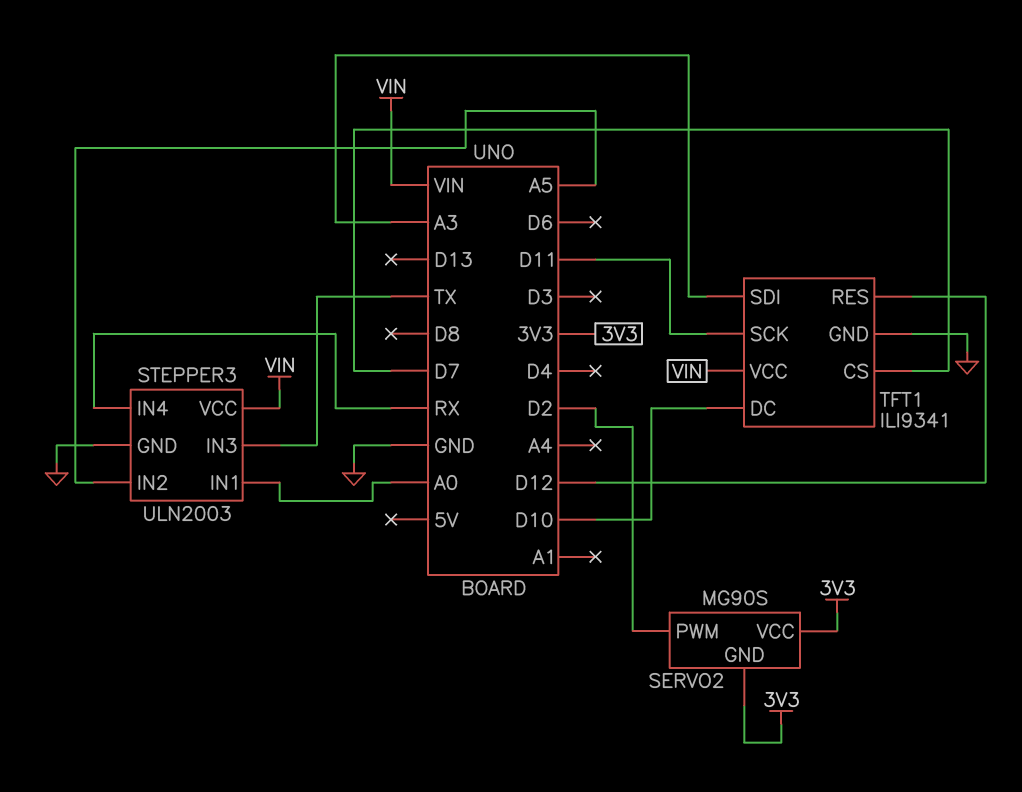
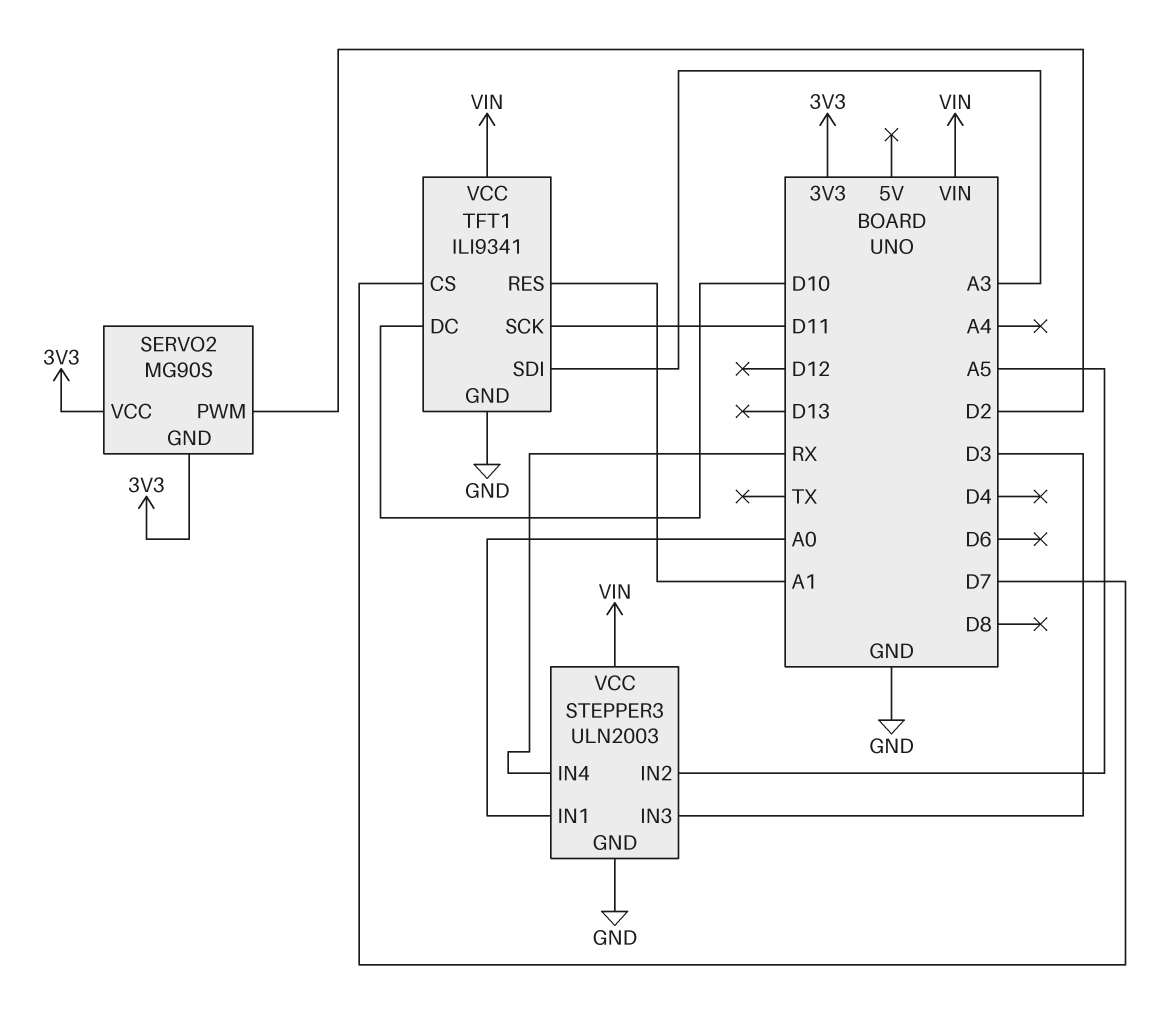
STEPPER3 pin IN3: TX -> D3
TFT1 pin RES: D12 -> A1

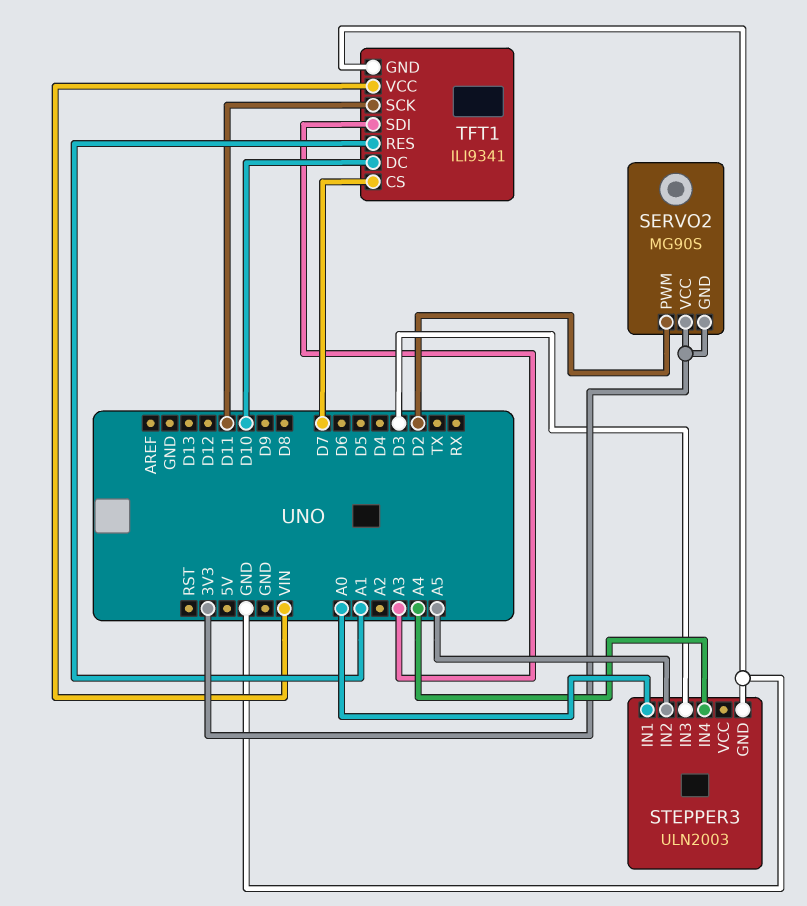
STEPPER3 pin IN4: RX -> A4
STEPPER3 pin VCC: VIN -> none

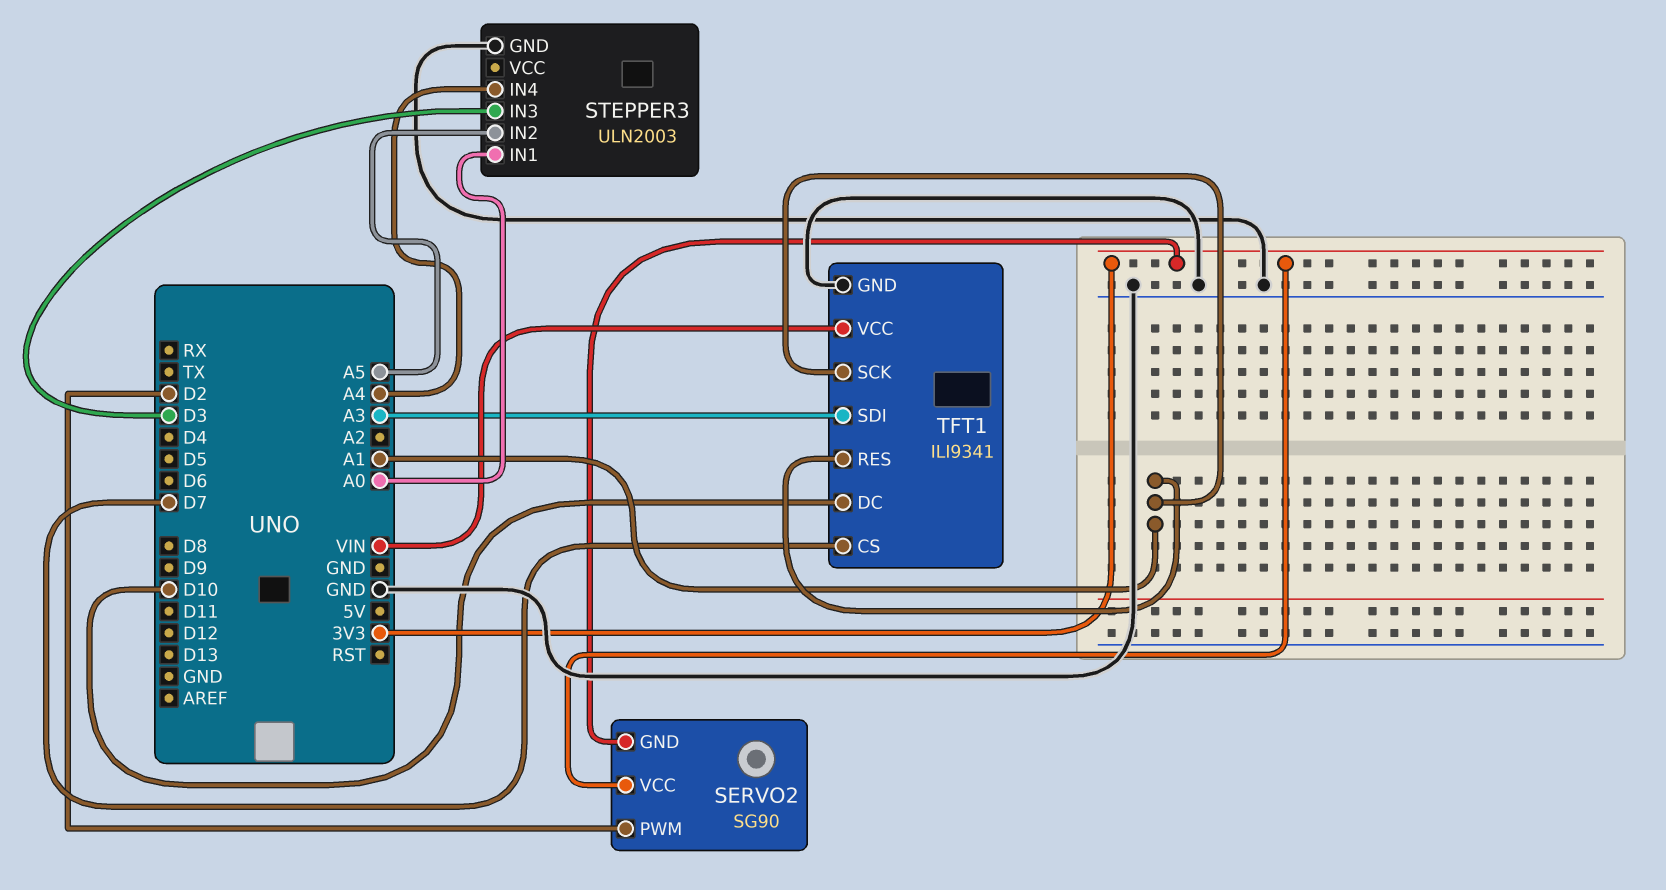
SERVO2: MG90S -> SG90
TFT1 pin SCK: D11 -> A1

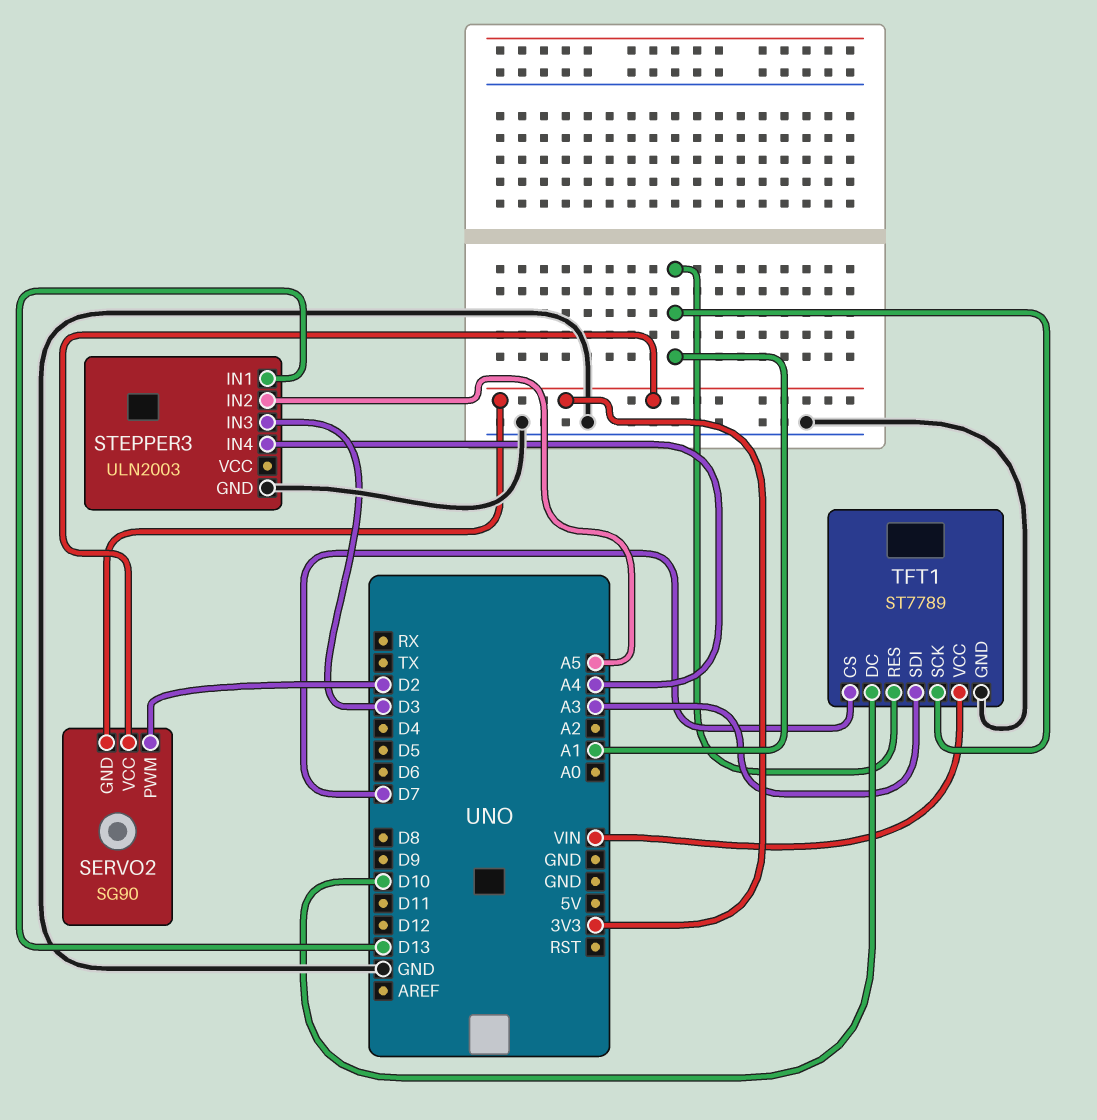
STEPPER3 pin IN1: A0 -> D13
TFT1: ILI9341 -> ST7789

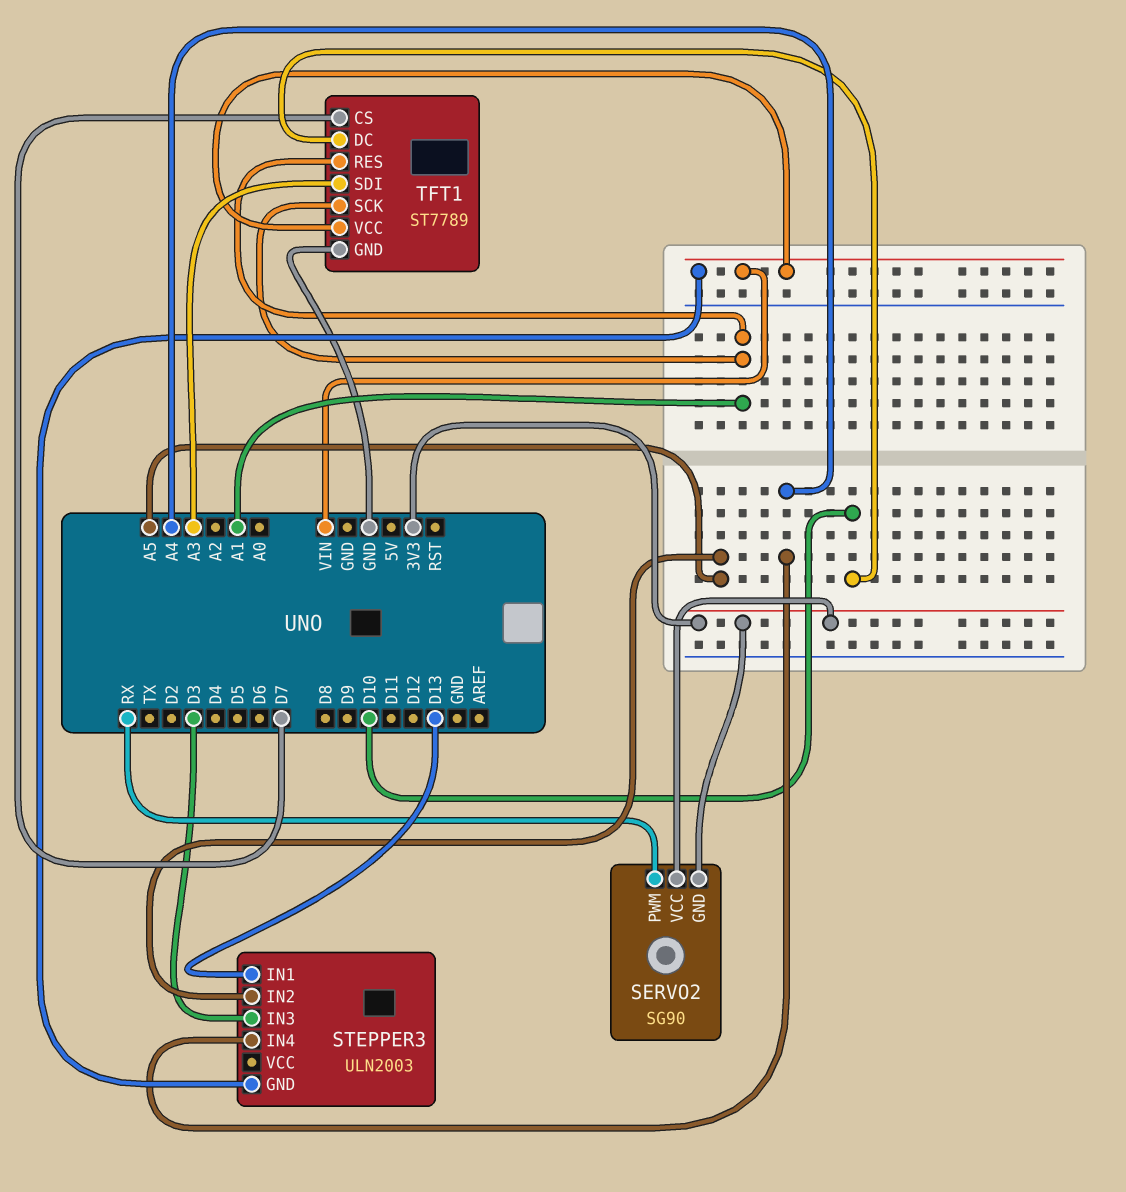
SERVO2 pin PWM: D2 -> RX
STEPPER3 pin GND: GND -> VIN

